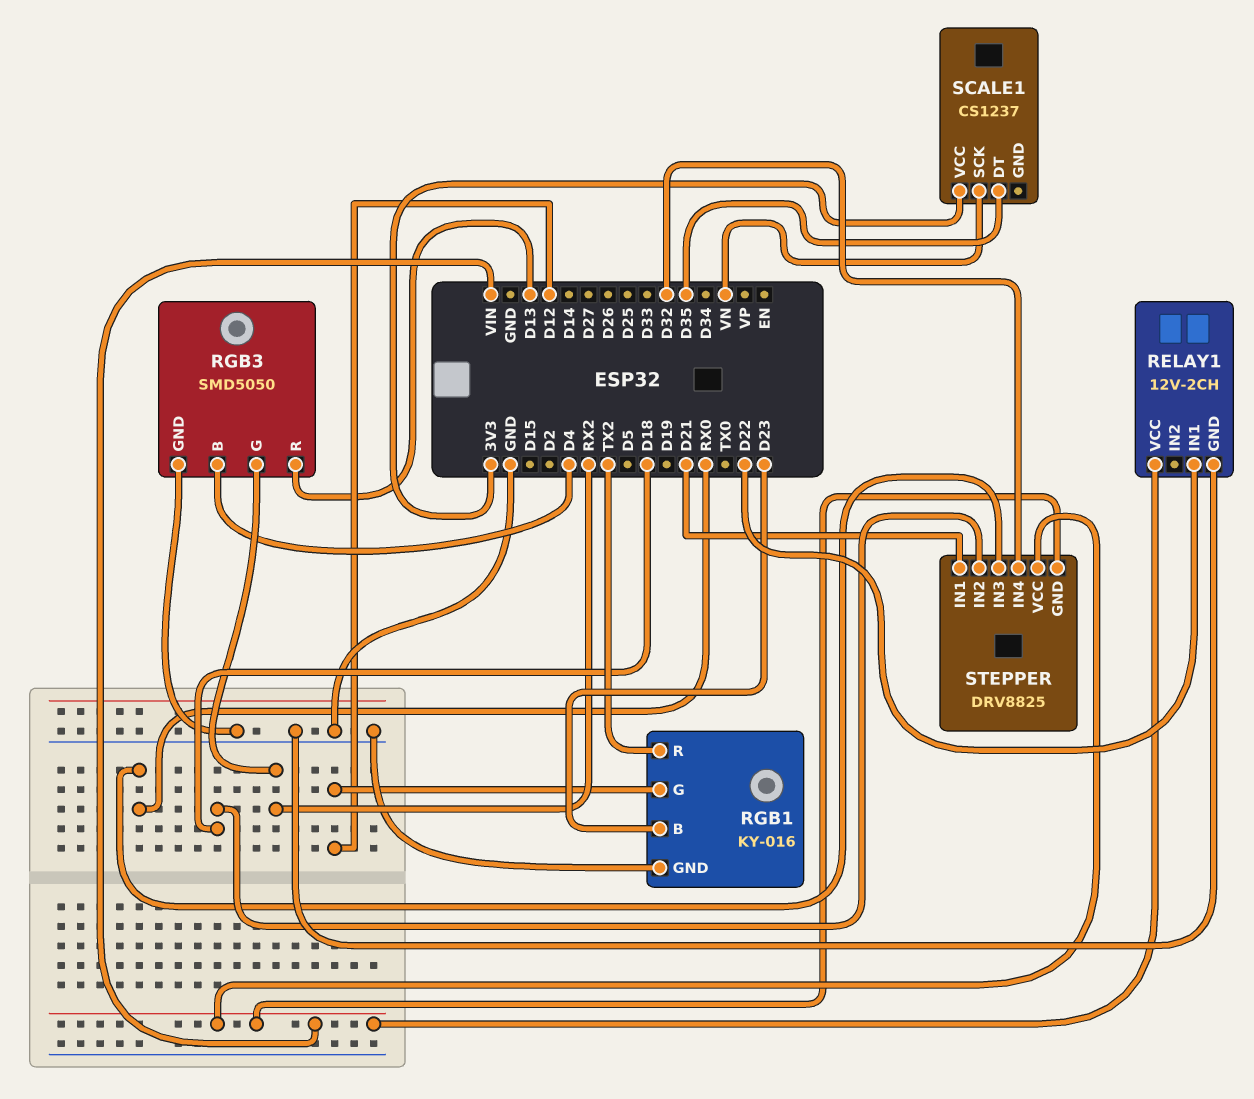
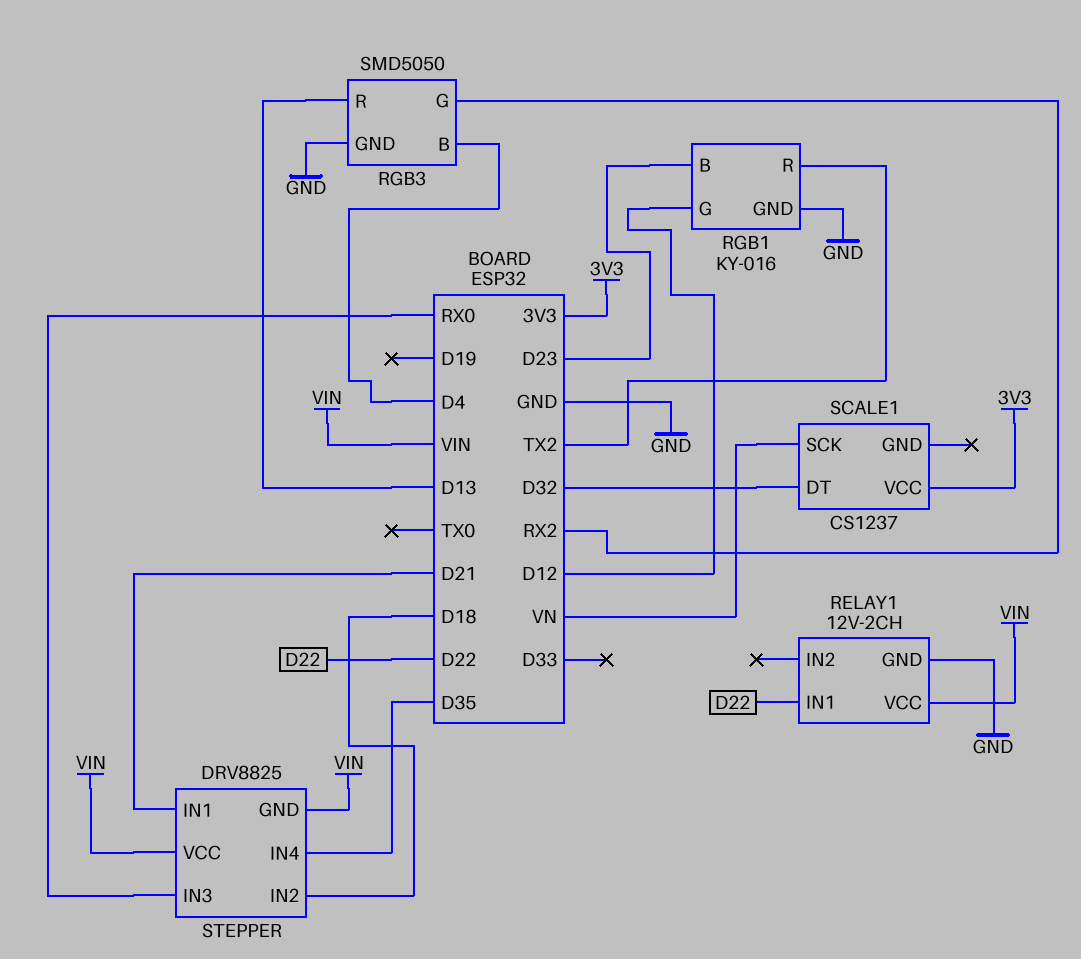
SCALE1 pin DT: D35 -> D32
STEPPER pin IN4: D32 -> D35

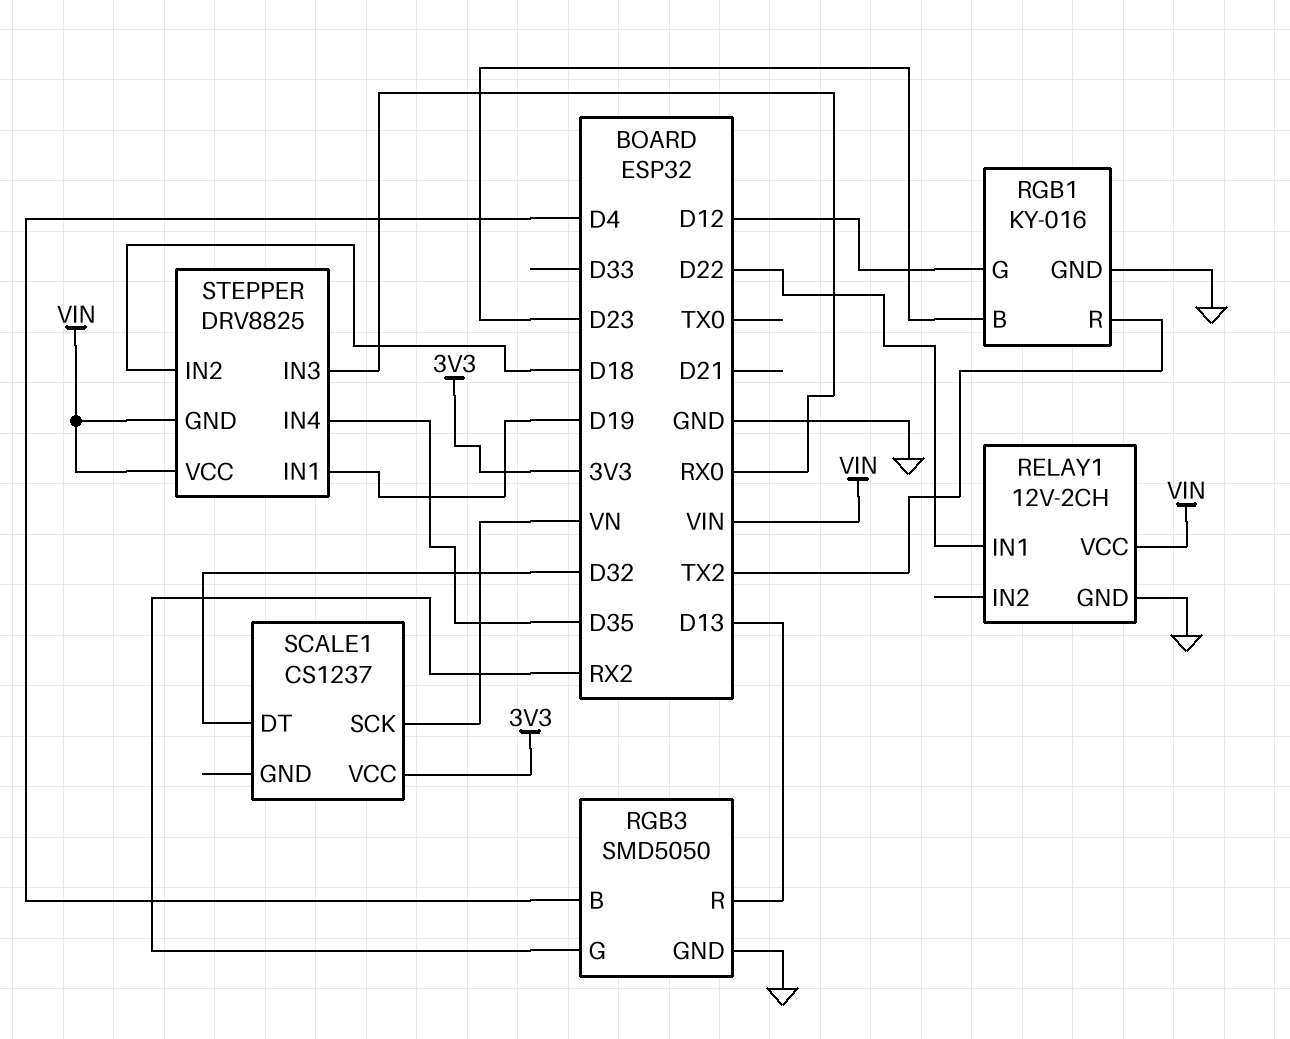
STEPPER pin IN1: D21 -> D19

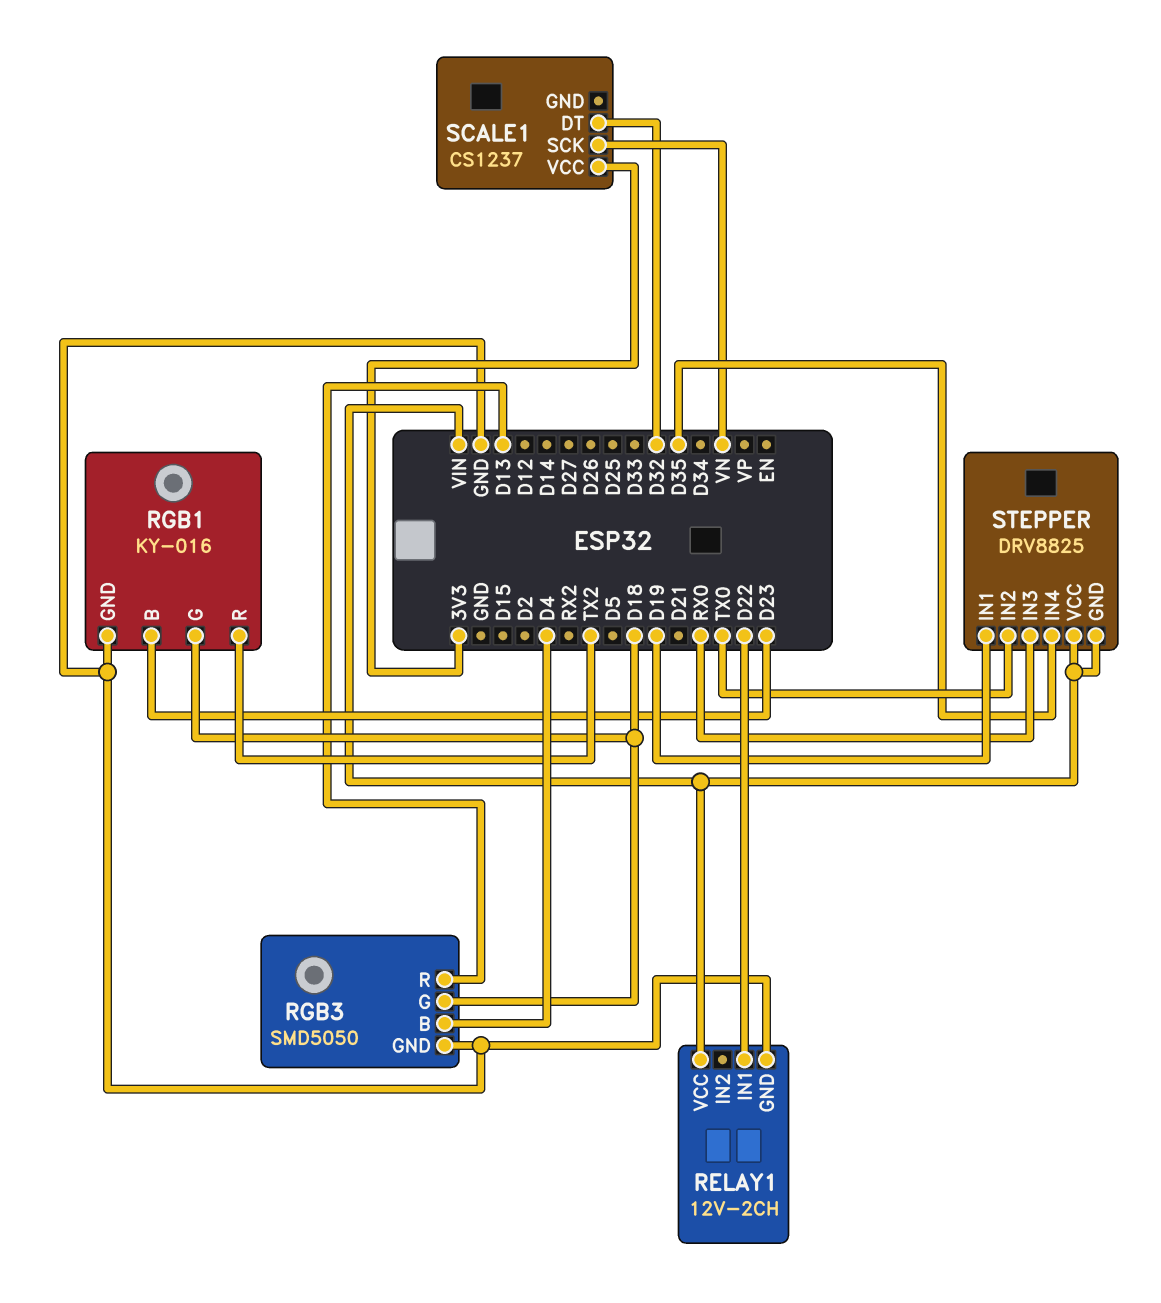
RGB1 pin G: D12 -> D18
RGB3 pin G: RX2 -> D18
STEPPER pin IN2: D18 -> TX0

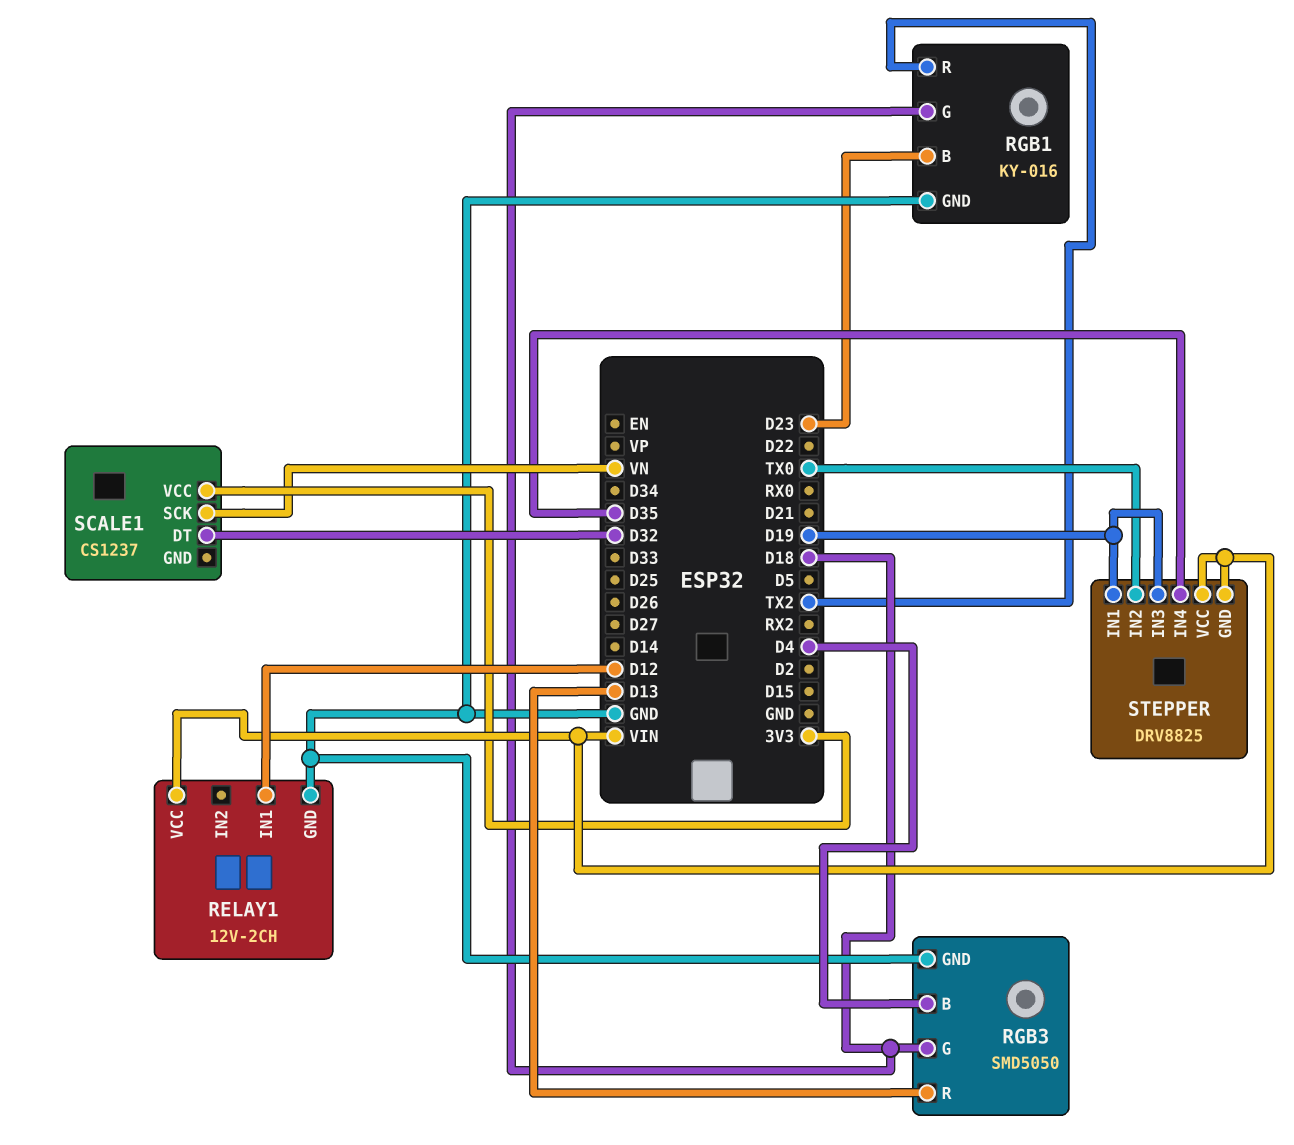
RELAY1 pin IN1: D22 -> D12
STEPPER pin IN3: RX0 -> D19

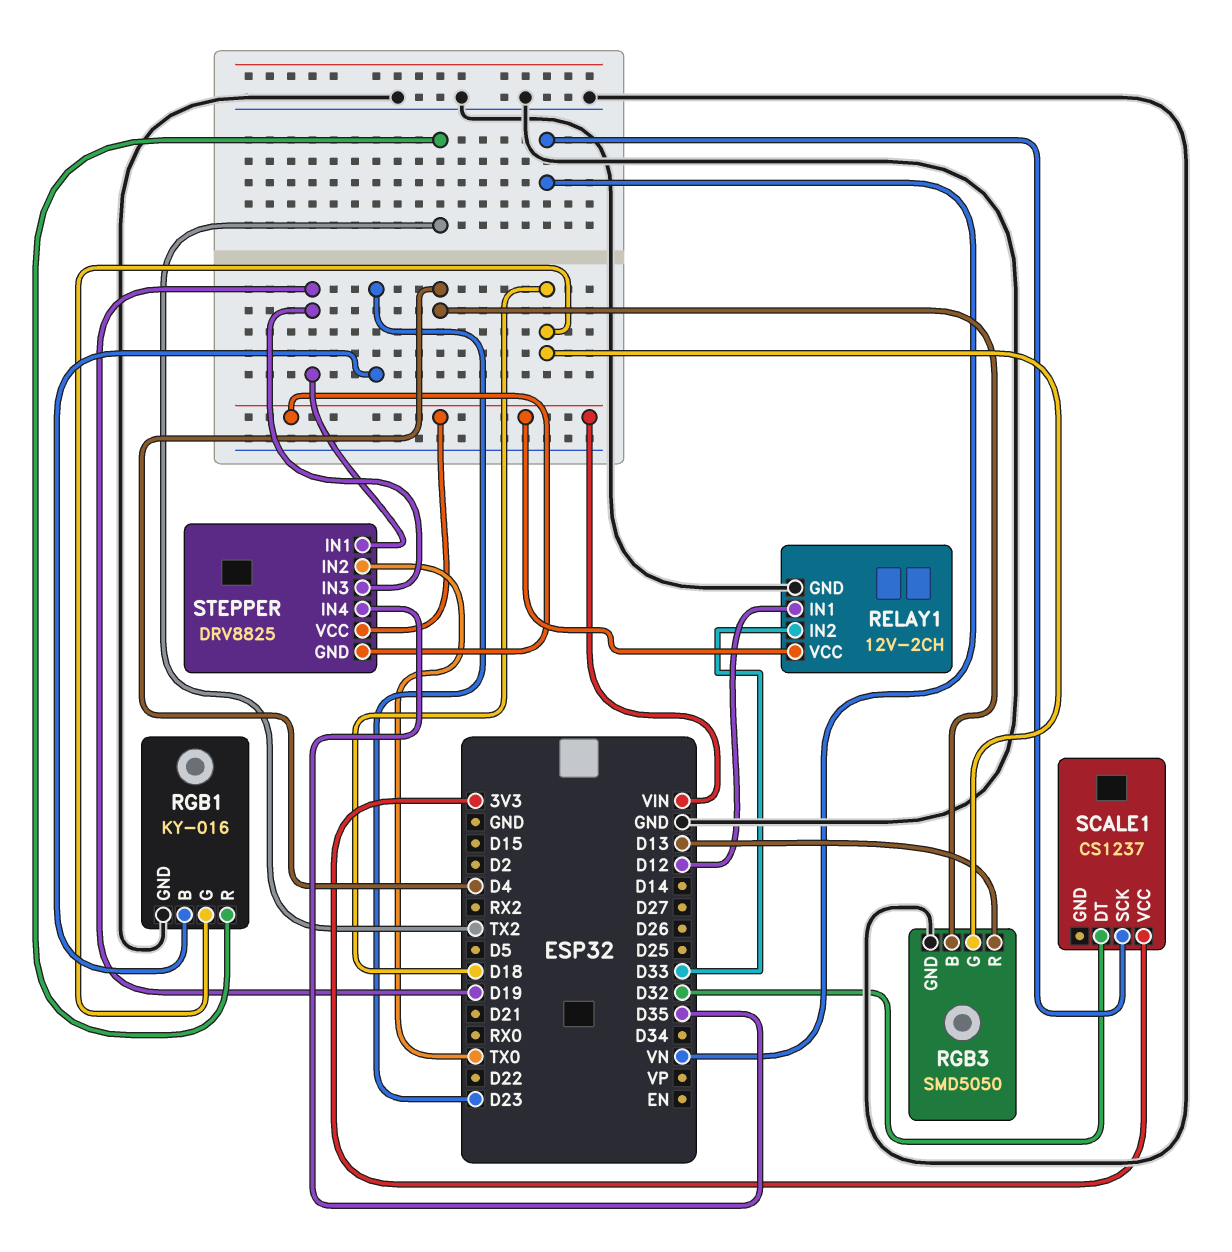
RELAY1 pin IN2: none -> D33

